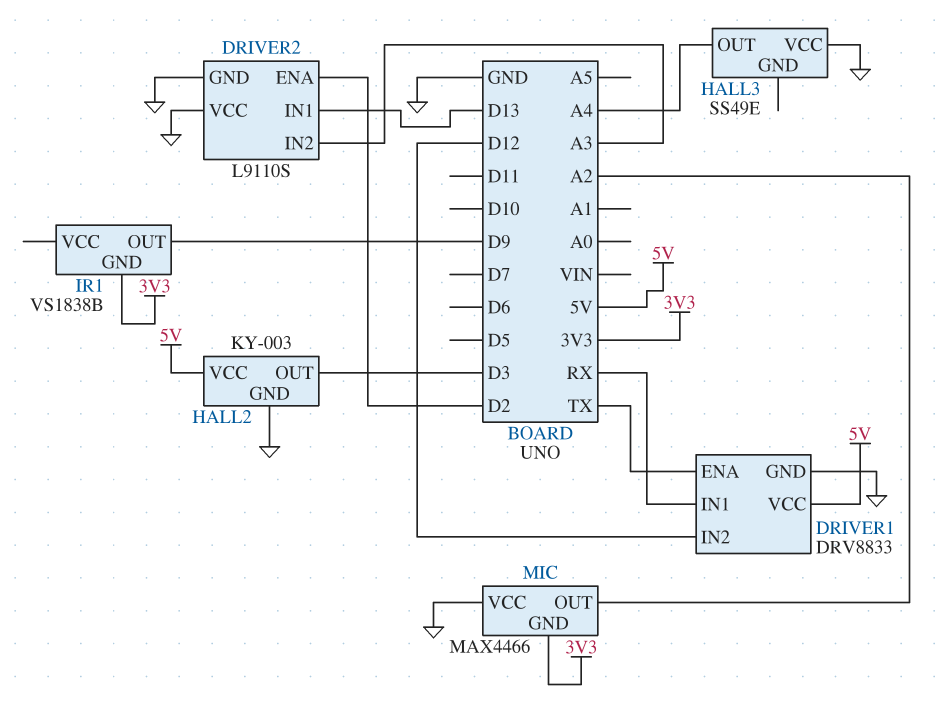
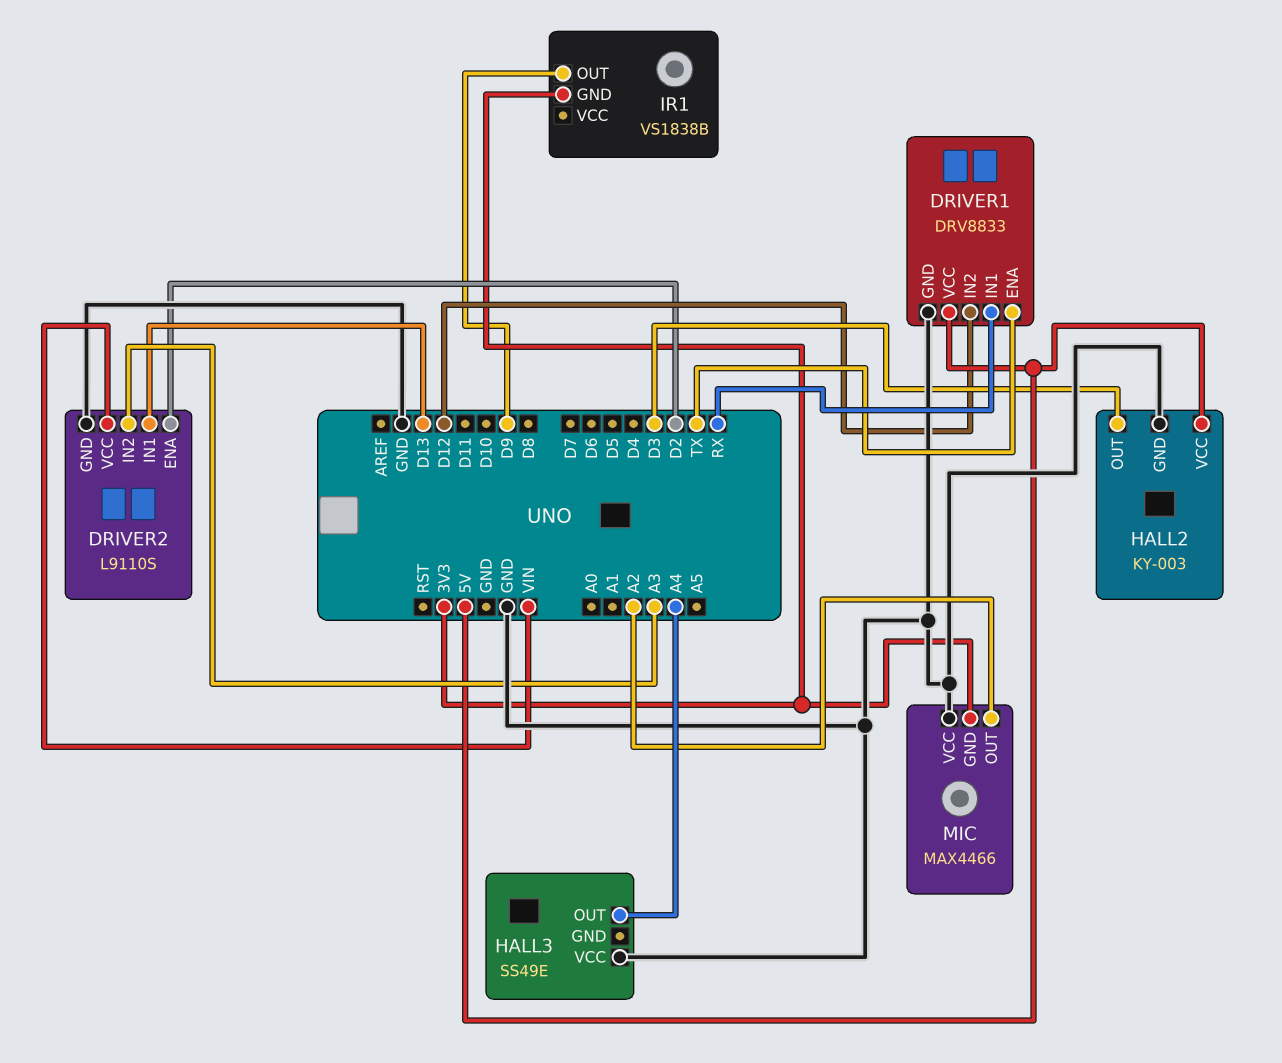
DRIVER2 pin VCC: GND -> VIN

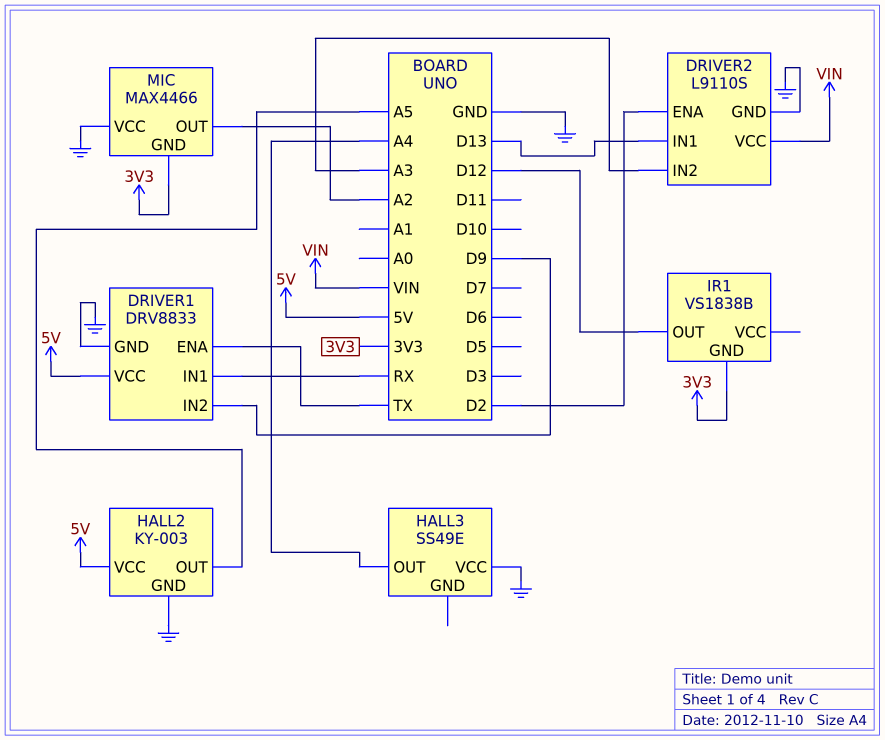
DRIVER1 pin IN2: D12 -> D9
HALL2 pin OUT: D3 -> A5
IR1 pin OUT: D9 -> D12

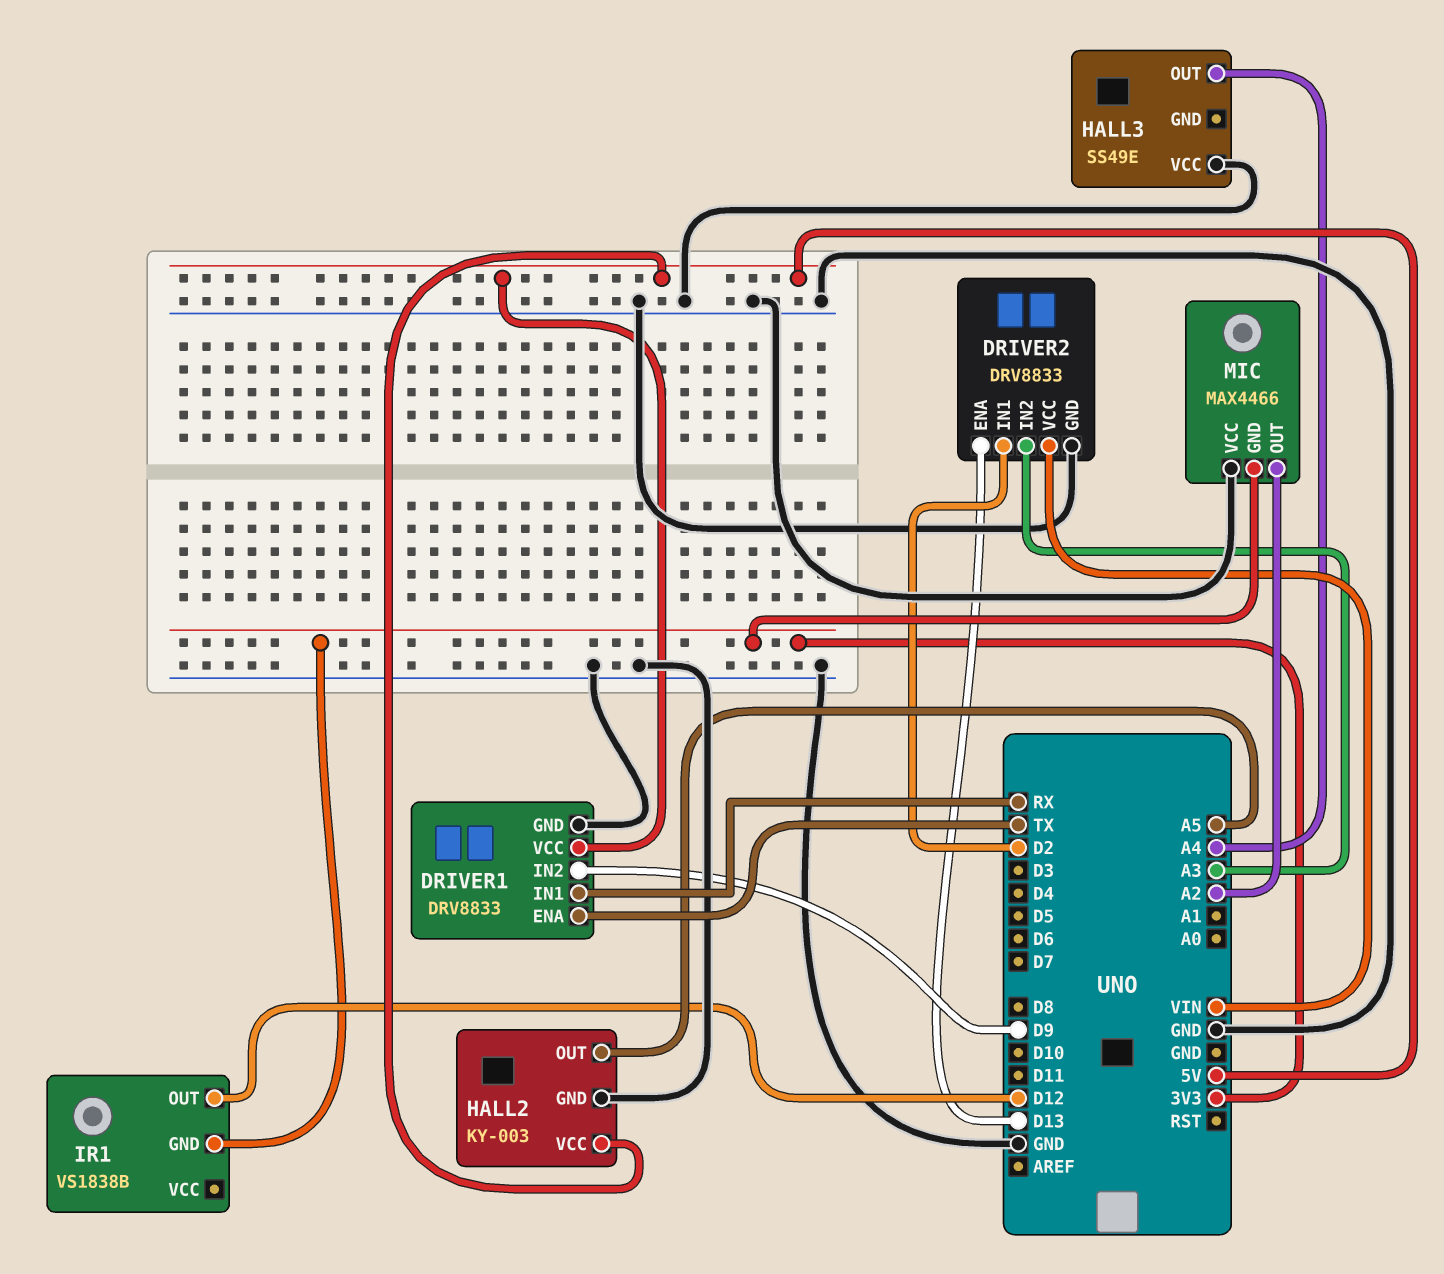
DRIVER2: L9110S -> DRV8833
DRIVER2 pin ENA: D2 -> D13
DRIVER2 pin IN1: D13 -> D2

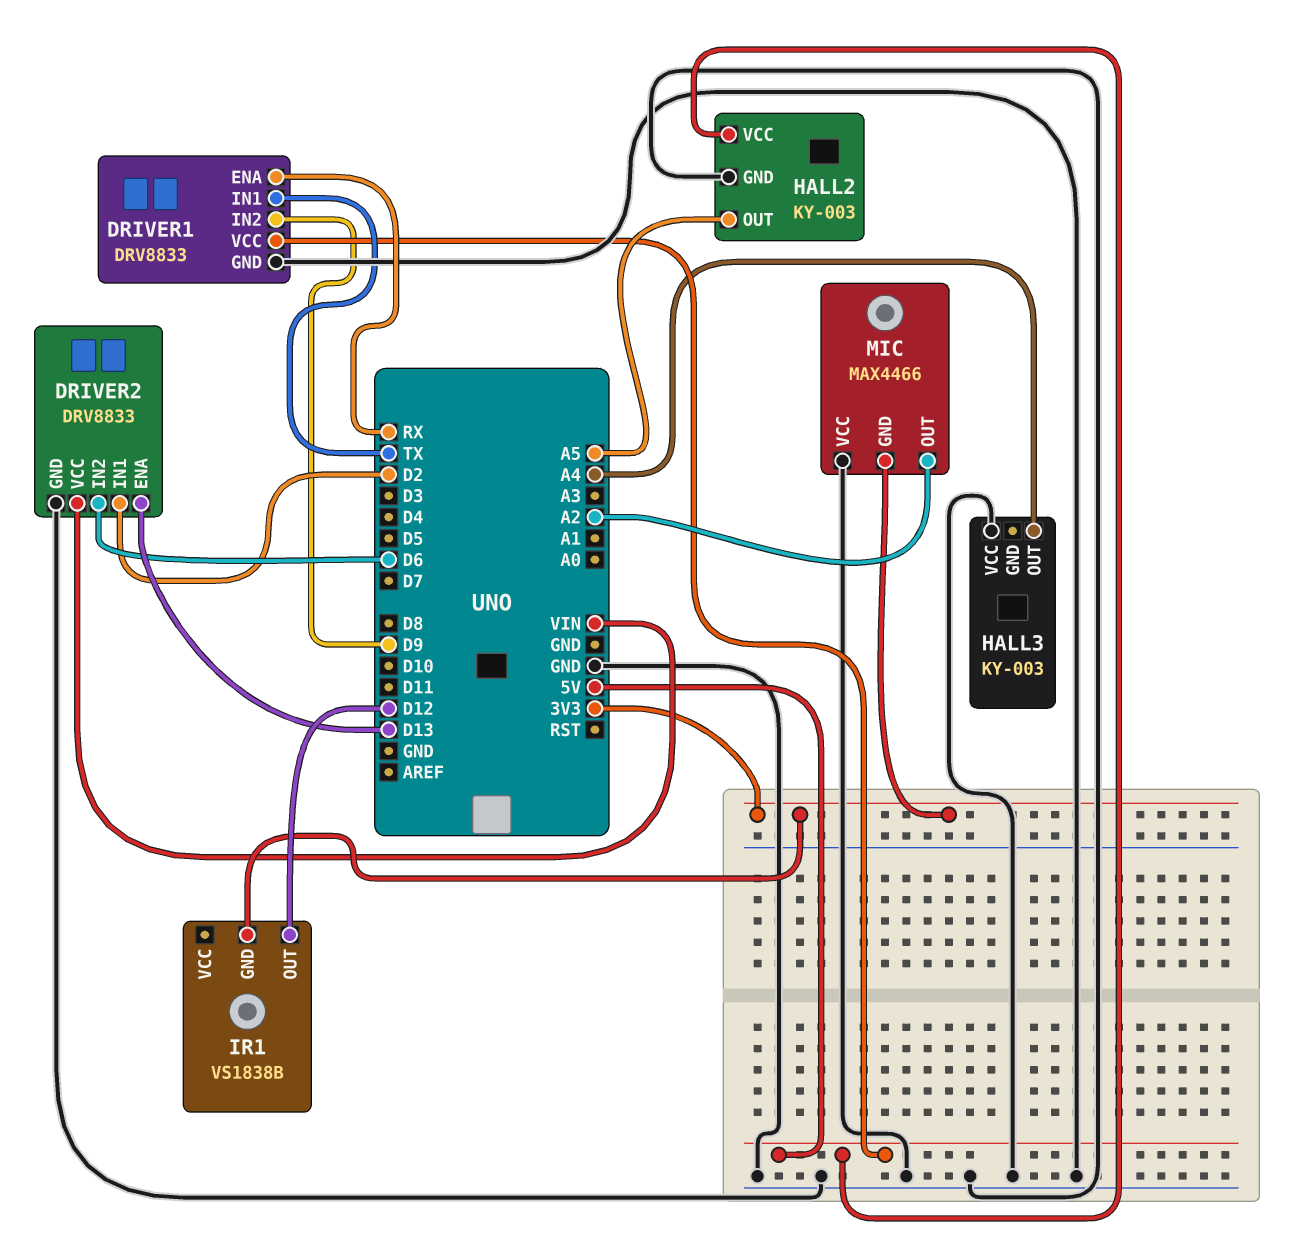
DRIVER1 pin ENA: TX -> RX
DRIVER1 pin IN1: RX -> TX
DRIVER2 pin IN2: A3 -> D6
HALL3: SS49E -> KY-003

